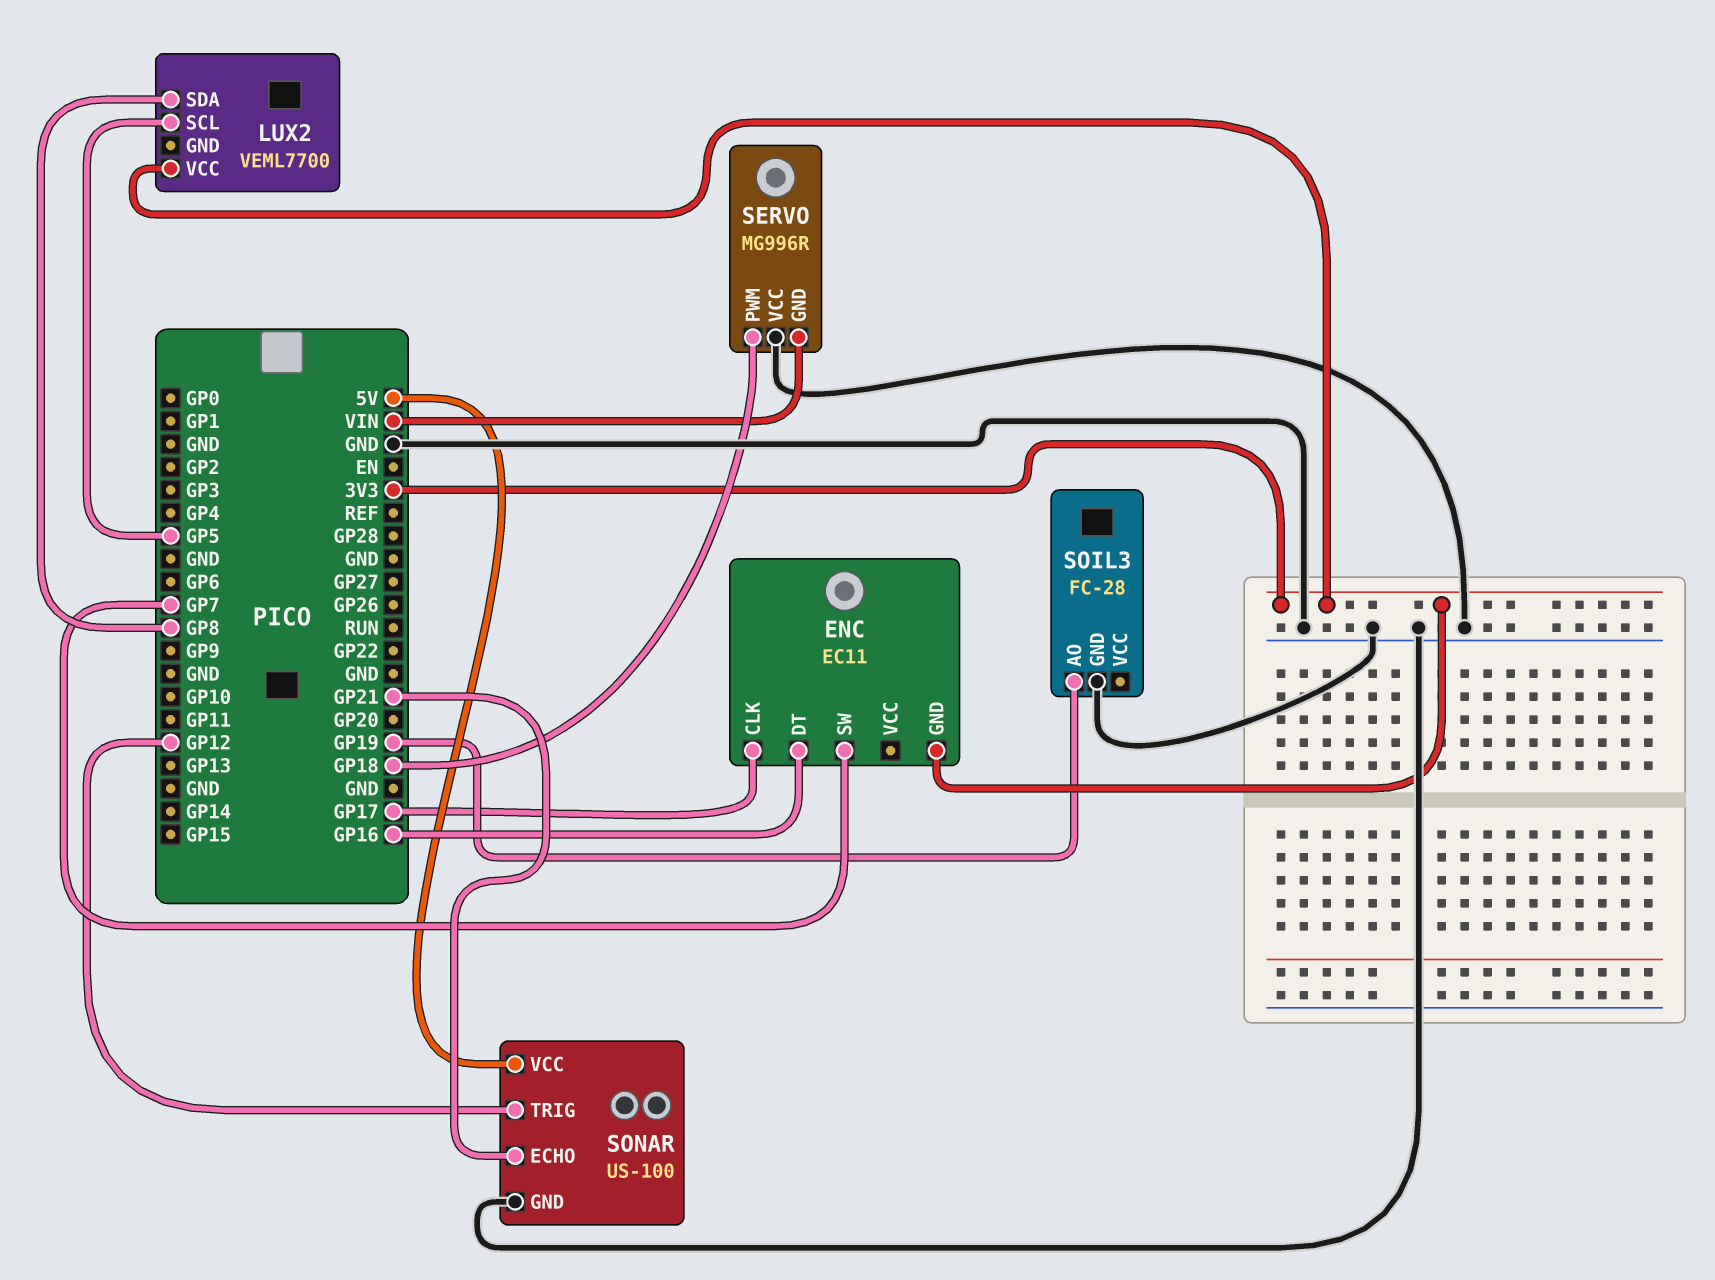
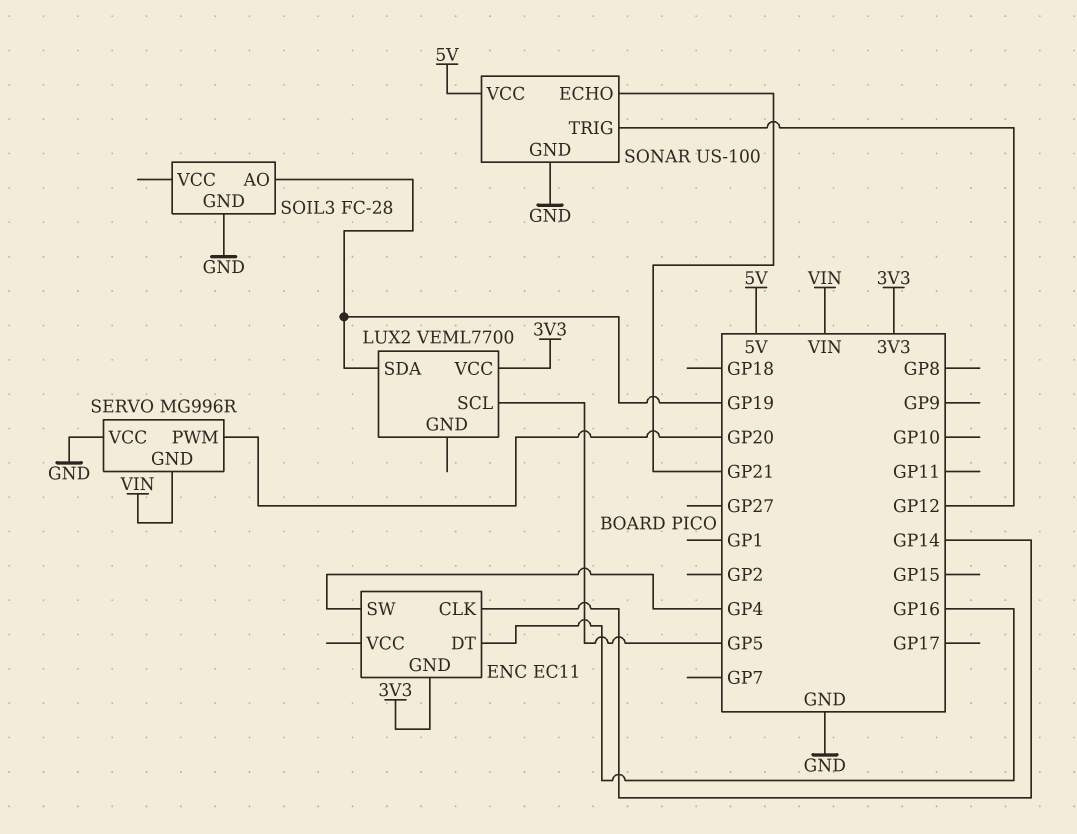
ENC pin CLK: GP17 -> GP14
ENC pin SW: GP7 -> GP4
LUX2 pin SDA: GP8 -> GP19
SERVO pin PWM: GP18 -> GP20

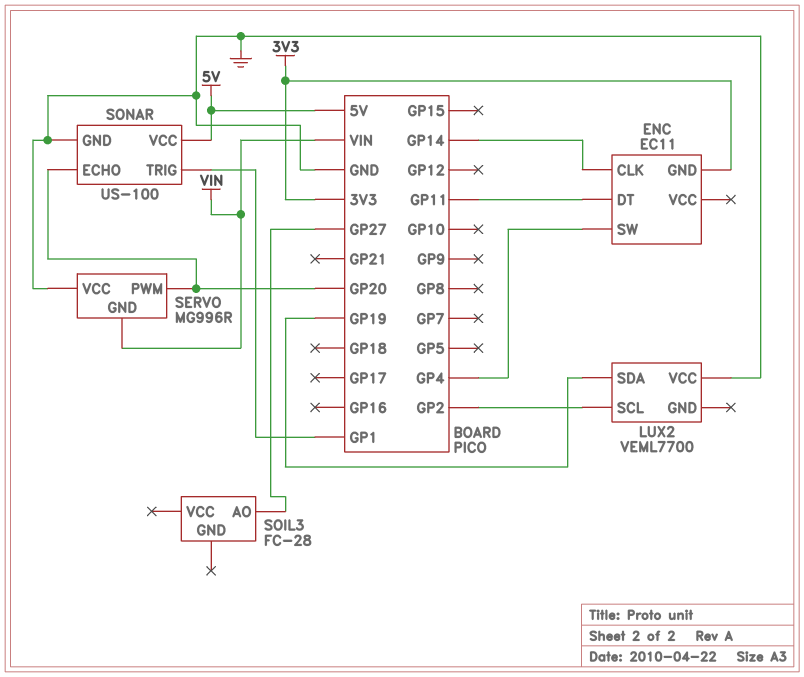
ENC pin DT: GP16 -> GP11
LUX2 pin SCL: GP5 -> GP2
LUX2 pin VCC: 3V3 -> GND
SOIL3 pin AO: GP19 -> GP27
SOIL3 pin GND: GND -> none
SONAR pin ECHO: GP21 -> GP20
SONAR pin TRIG: GP12 -> GP1

